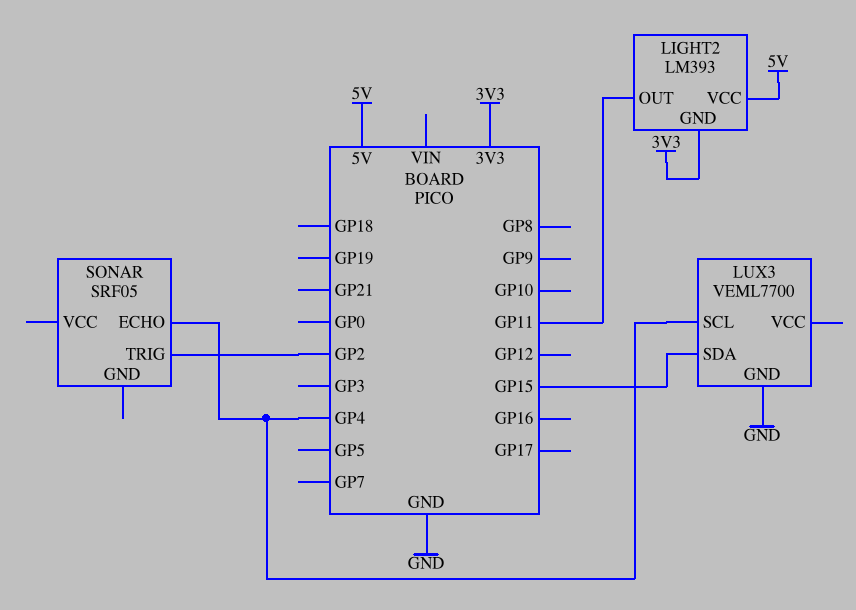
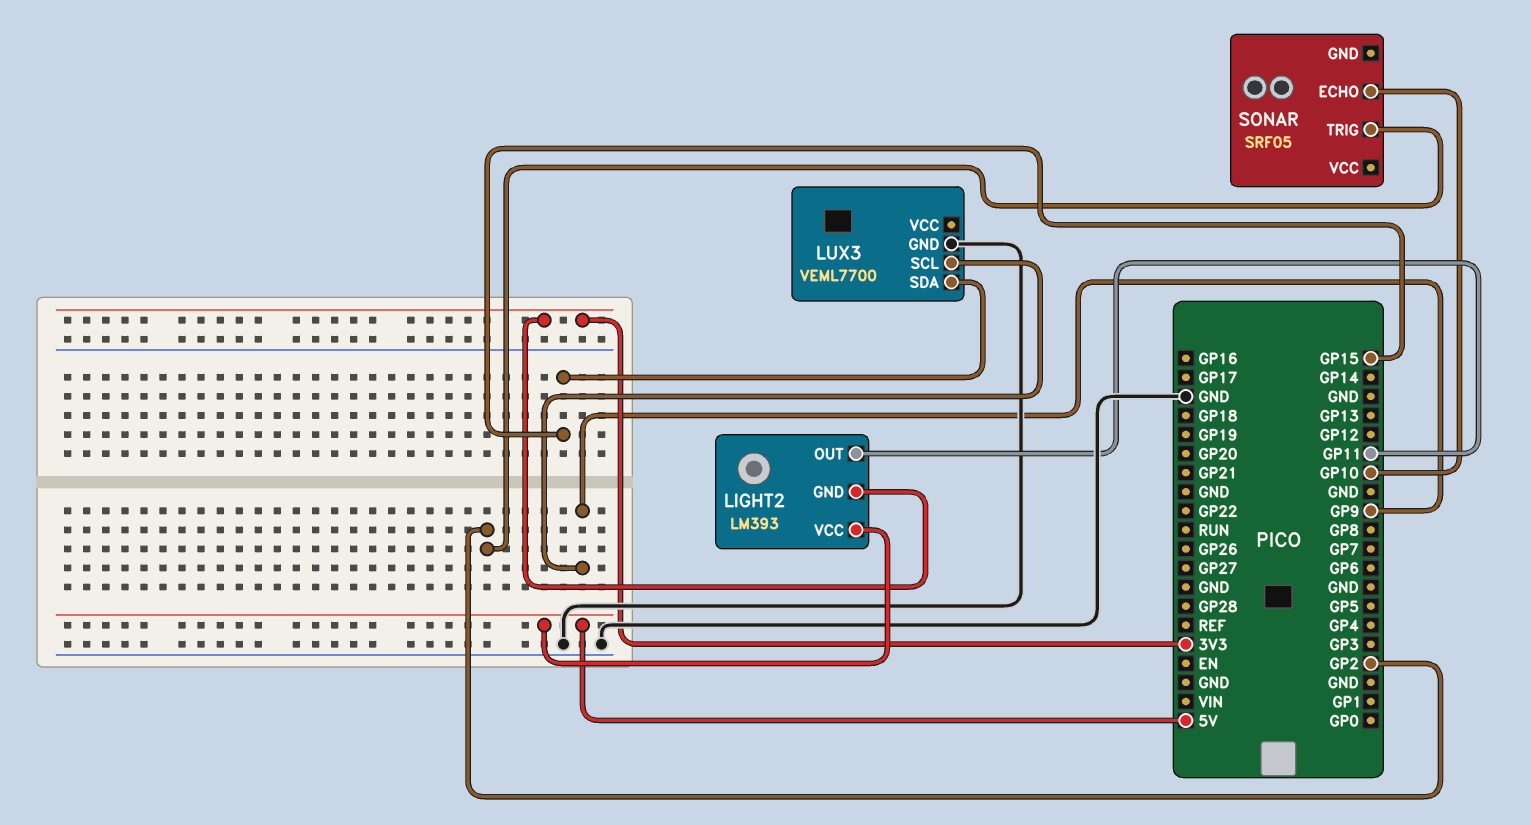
LUX3 pin SCL: GP4 -> GP9
SONAR pin ECHO: GP4 -> GP10

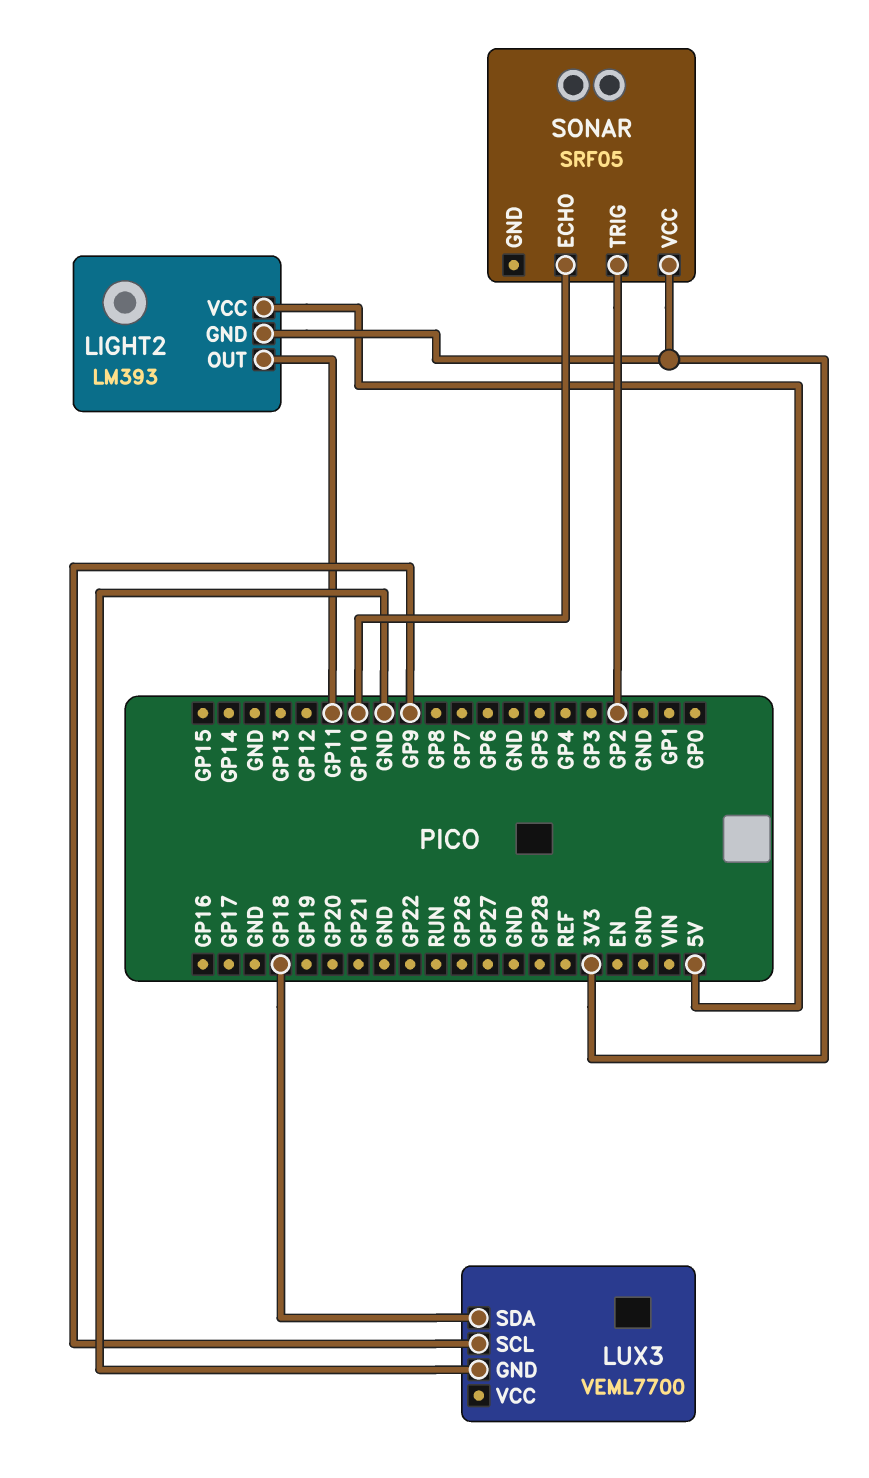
LUX3 pin SDA: GP15 -> GP18
SONAR pin VCC: none -> 3V3

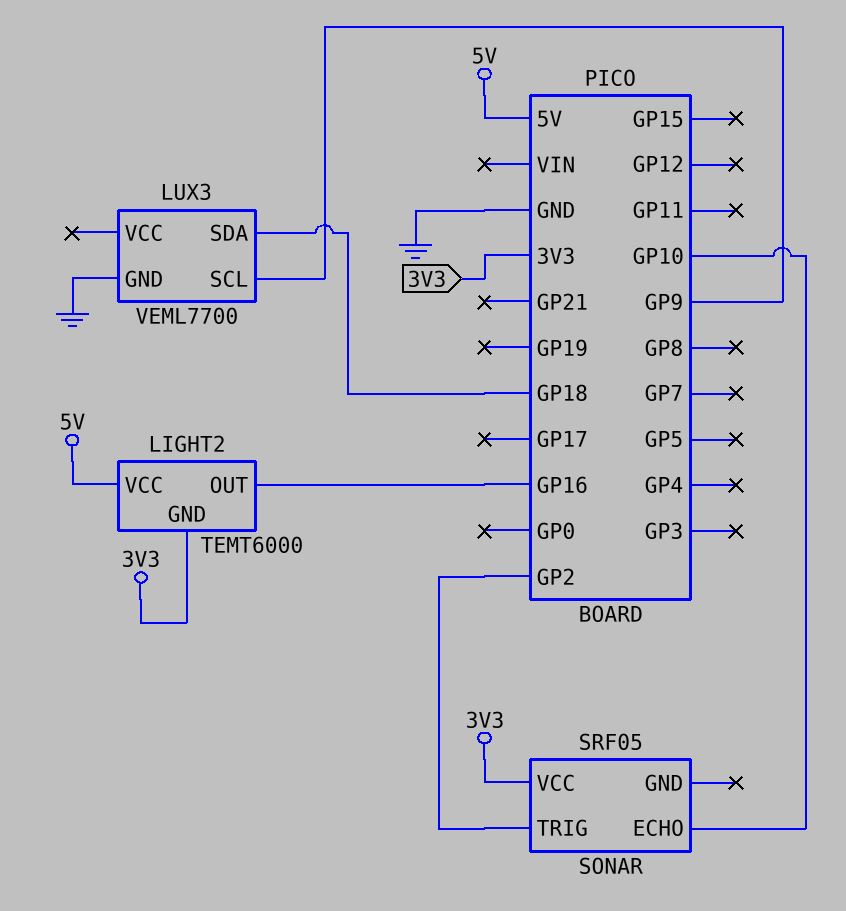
LIGHT2: LM393 -> TEMT6000
LIGHT2 pin OUT: GP11 -> GP16

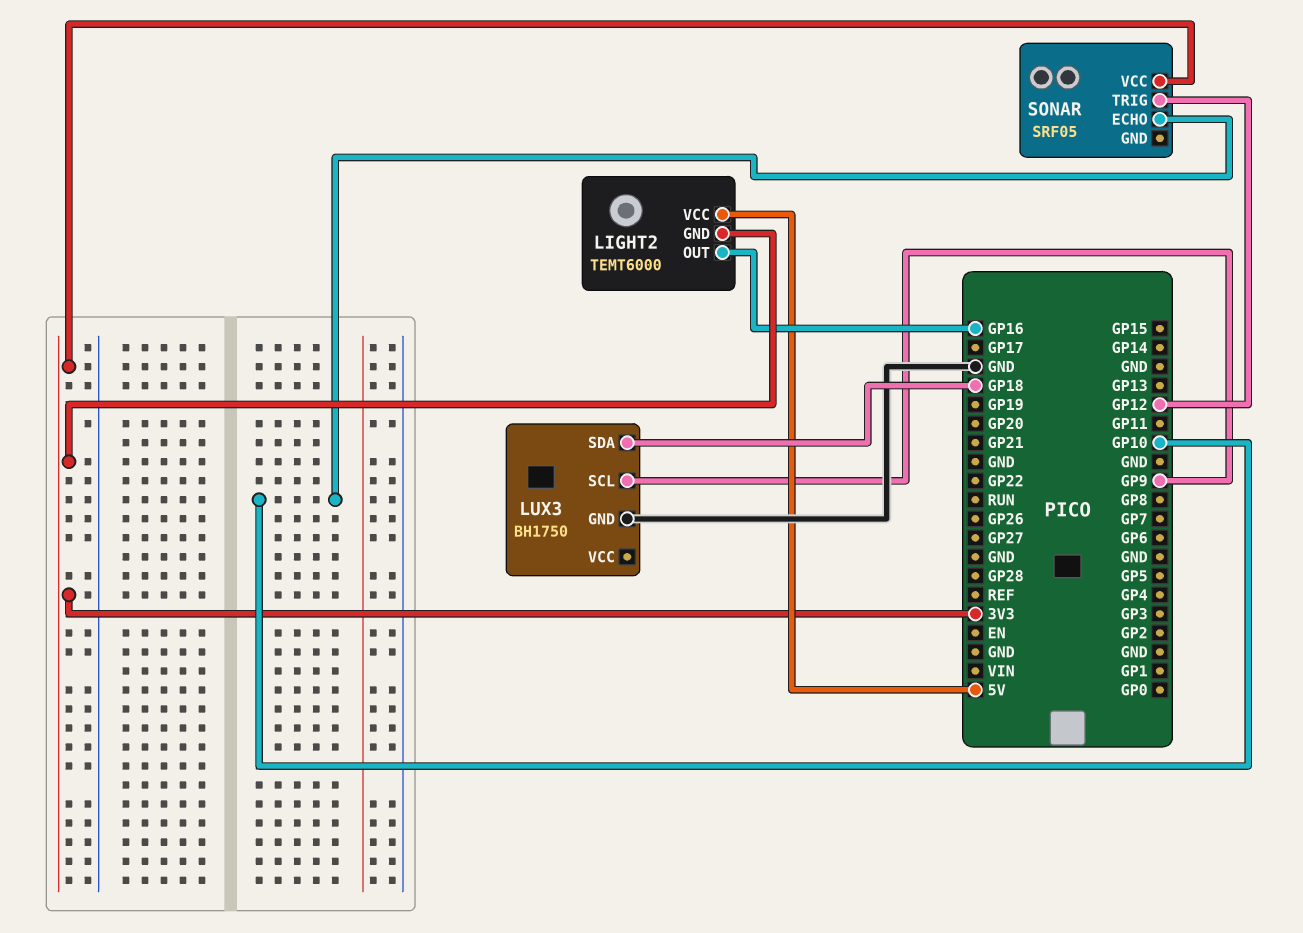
LUX3: VEML7700 -> BH1750
SONAR pin TRIG: GP2 -> GP12

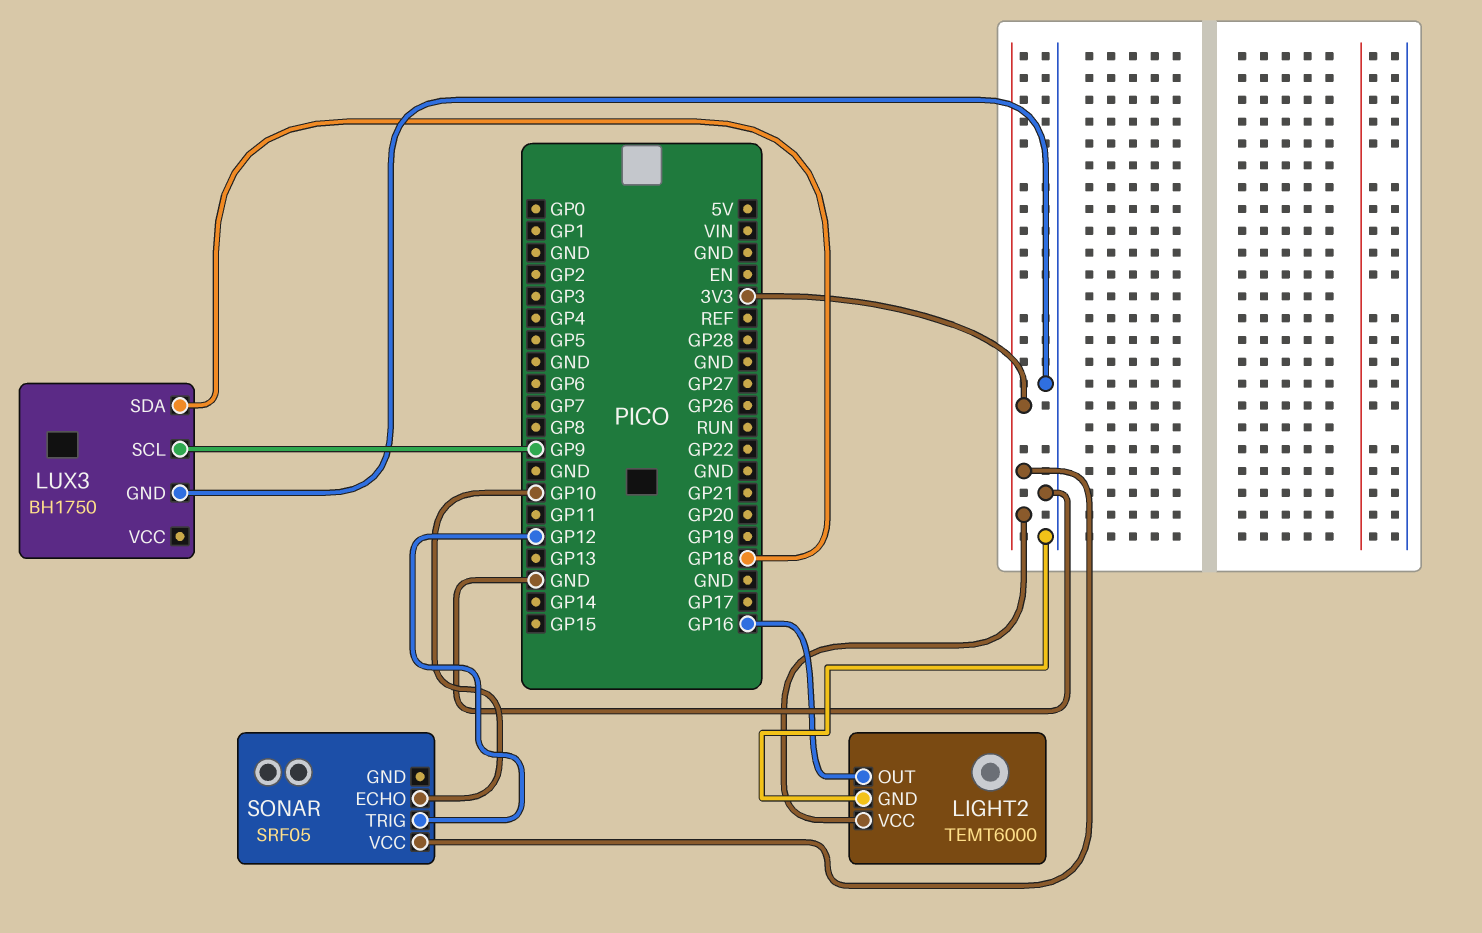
LIGHT2 pin GND: 3V3 -> GND
LIGHT2 pin VCC: 5V -> 3V3

